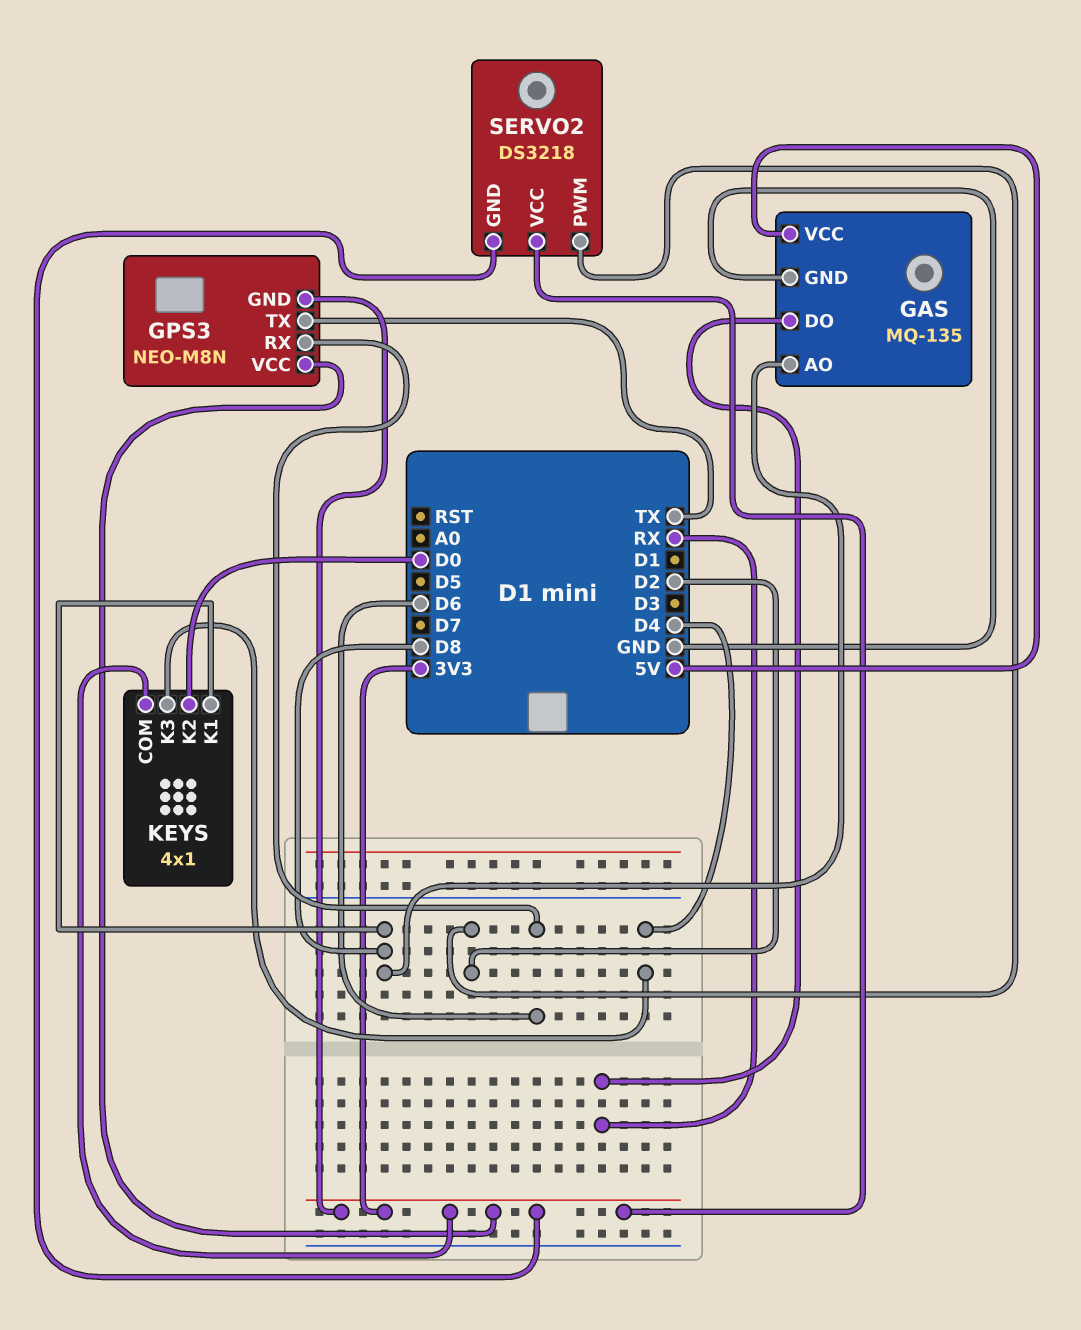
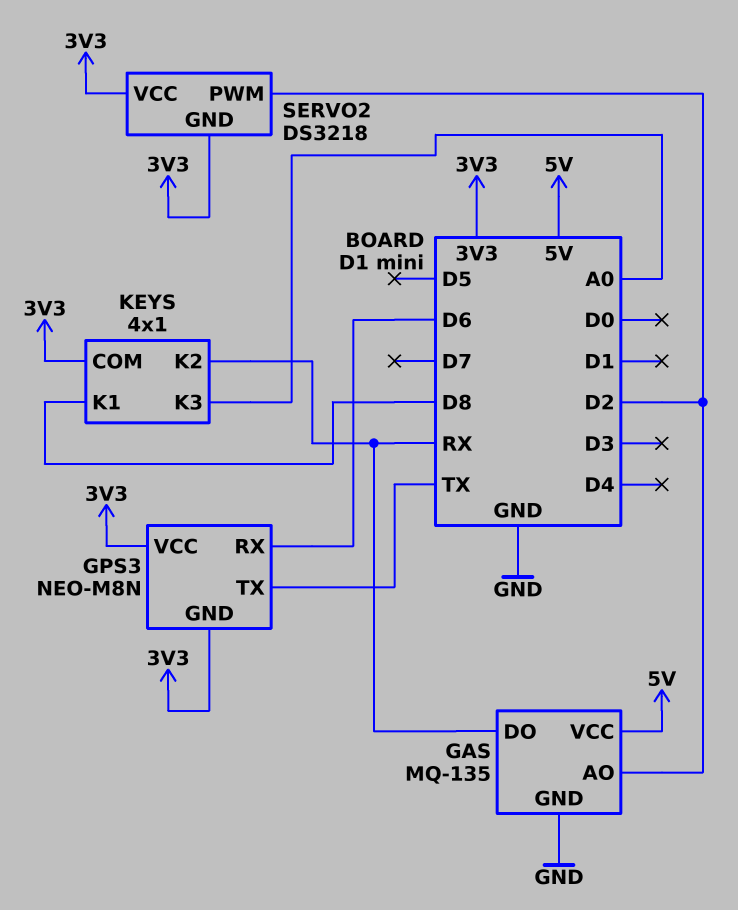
GAS pin AO: D8 -> D2
KEYS pin K2: D0 -> RX
KEYS pin K3: D4 -> A0

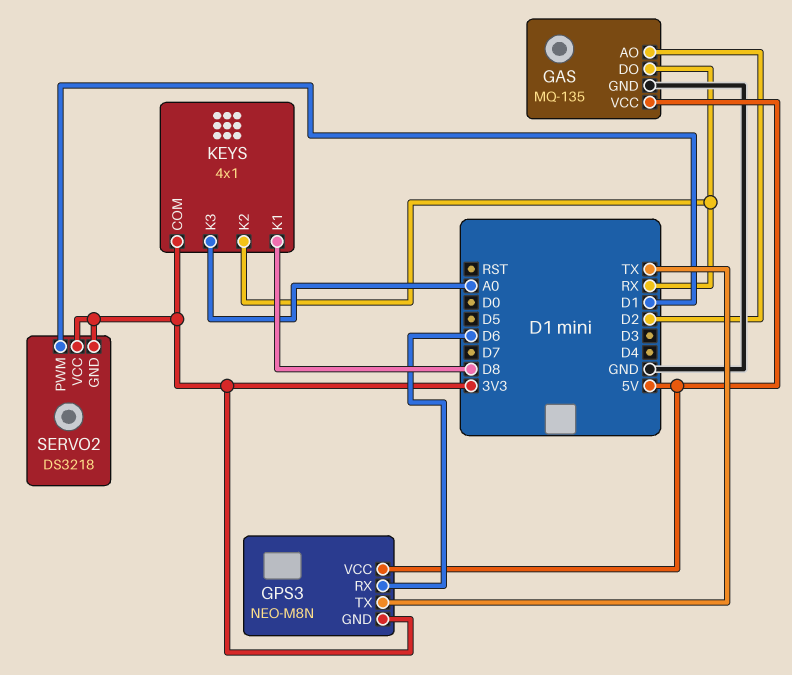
GPS3 pin VCC: 3V3 -> 5V
SERVO2 pin PWM: D2 -> D1

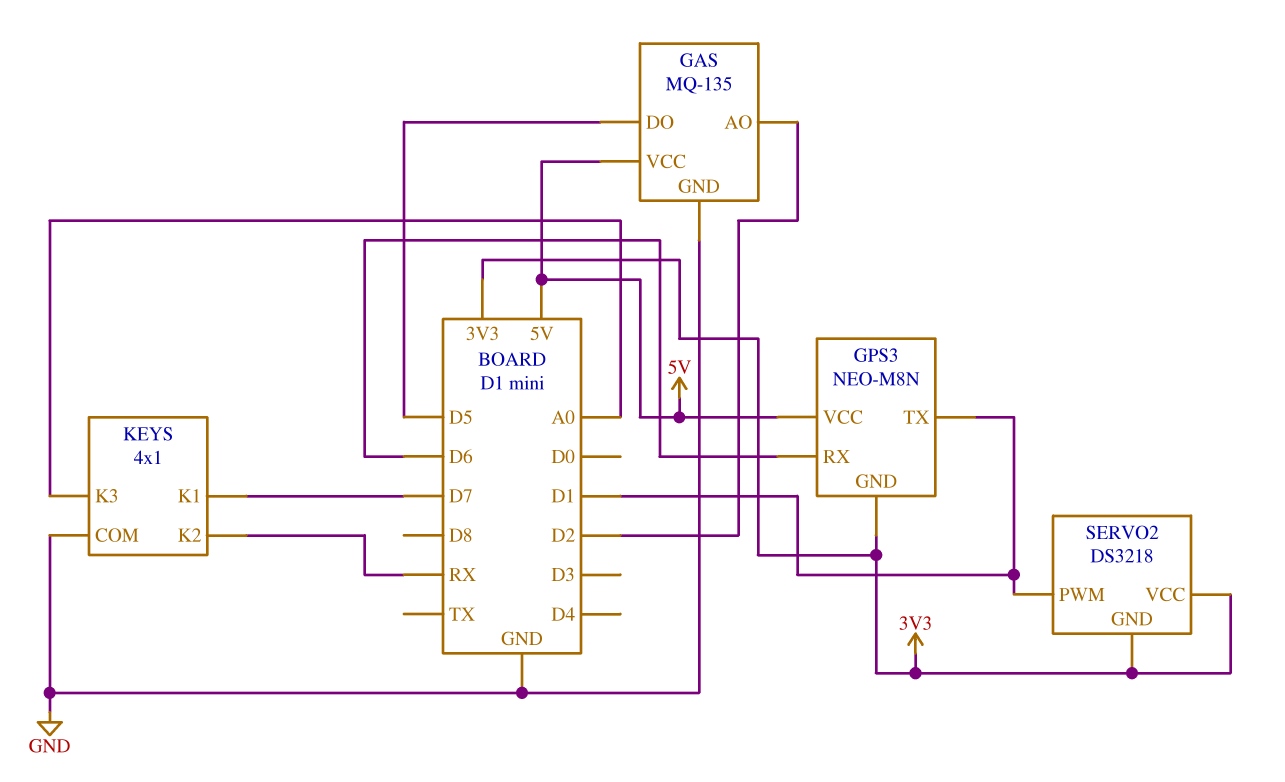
GAS pin DO: RX -> D5
GPS3 pin TX: TX -> D1
KEYS pin COM: 3V3 -> GND
KEYS pin K1: D8 -> D7

